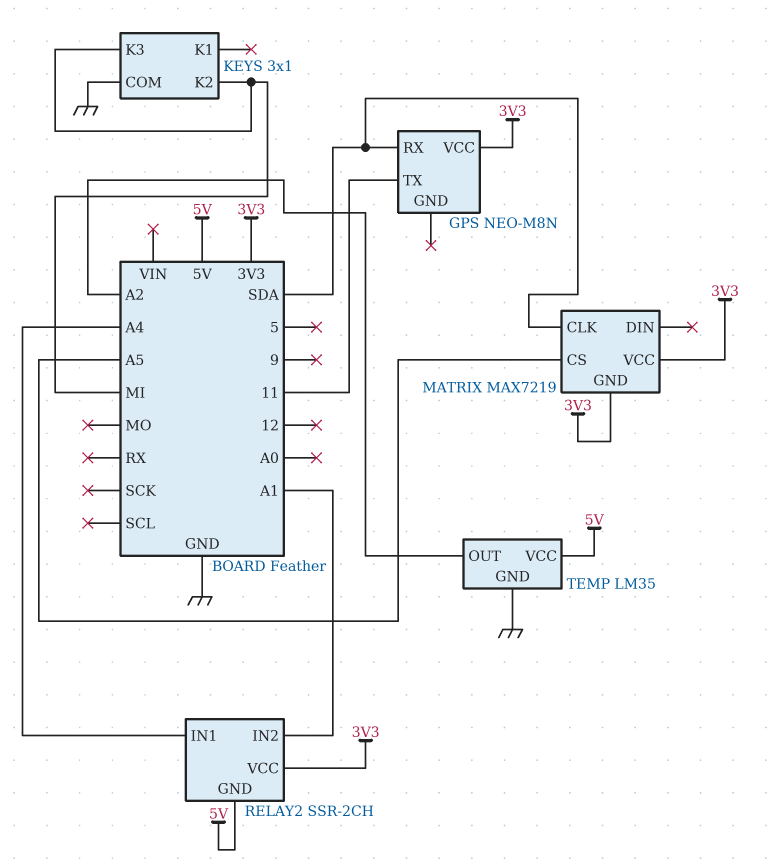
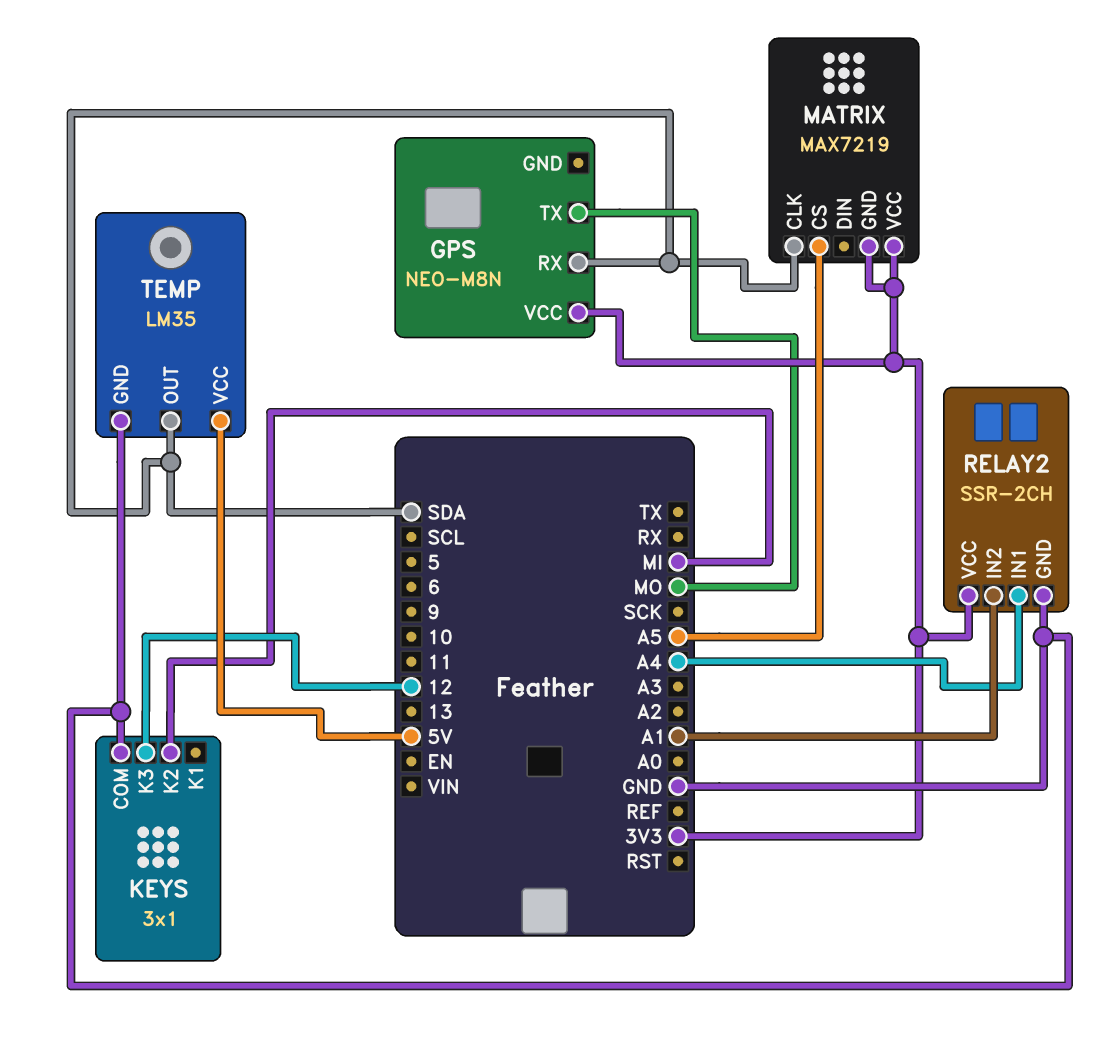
GPS pin TX: 11 -> MO
KEYS pin K3: MI -> 12
RELAY2 pin GND: 5V -> GND
TEMP pin OUT: A2 -> SDA

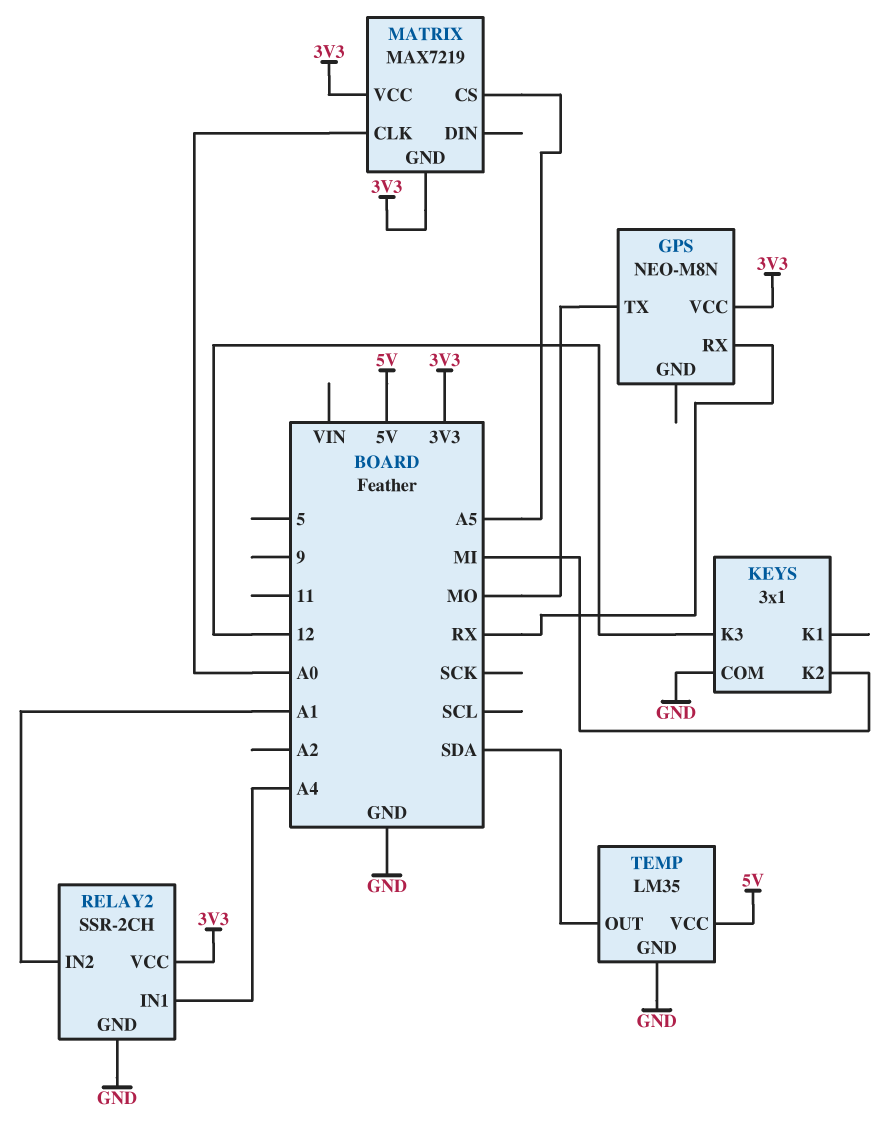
GPS pin RX: SDA -> RX
MATRIX pin CLK: SDA -> A0

